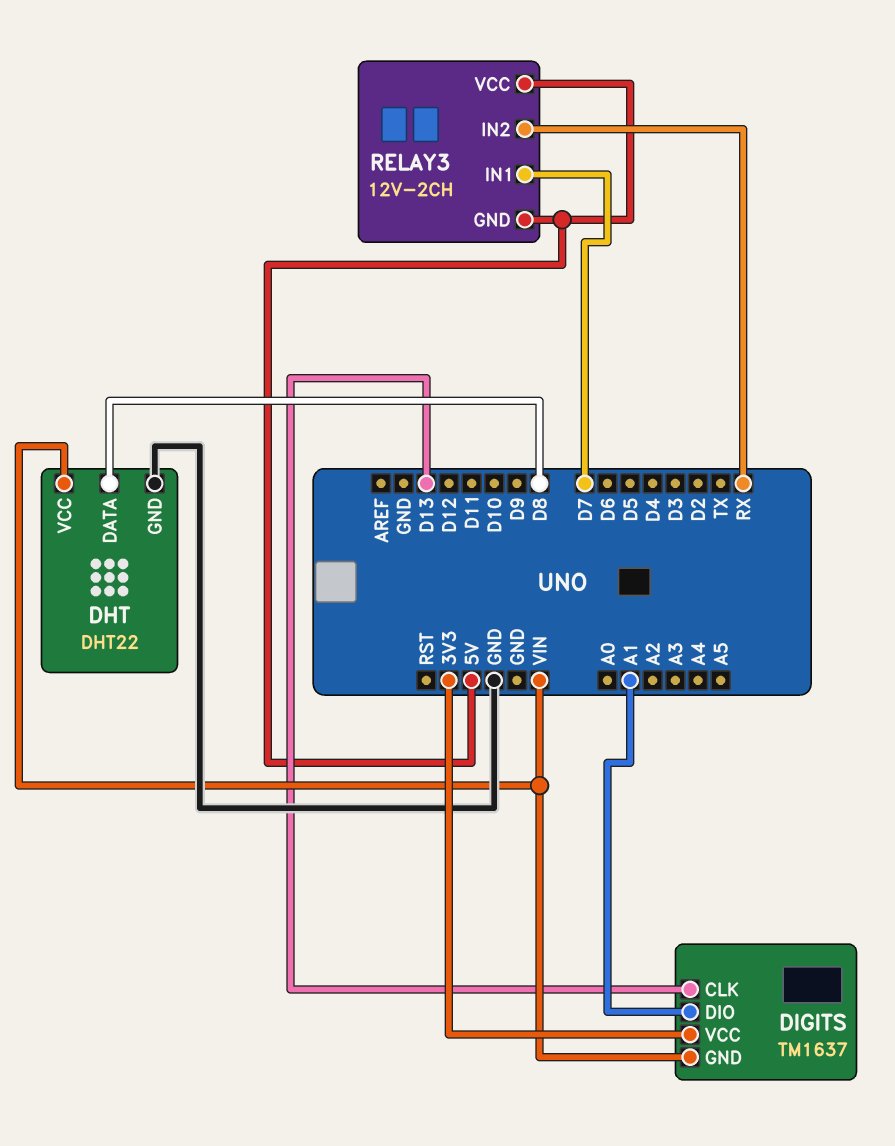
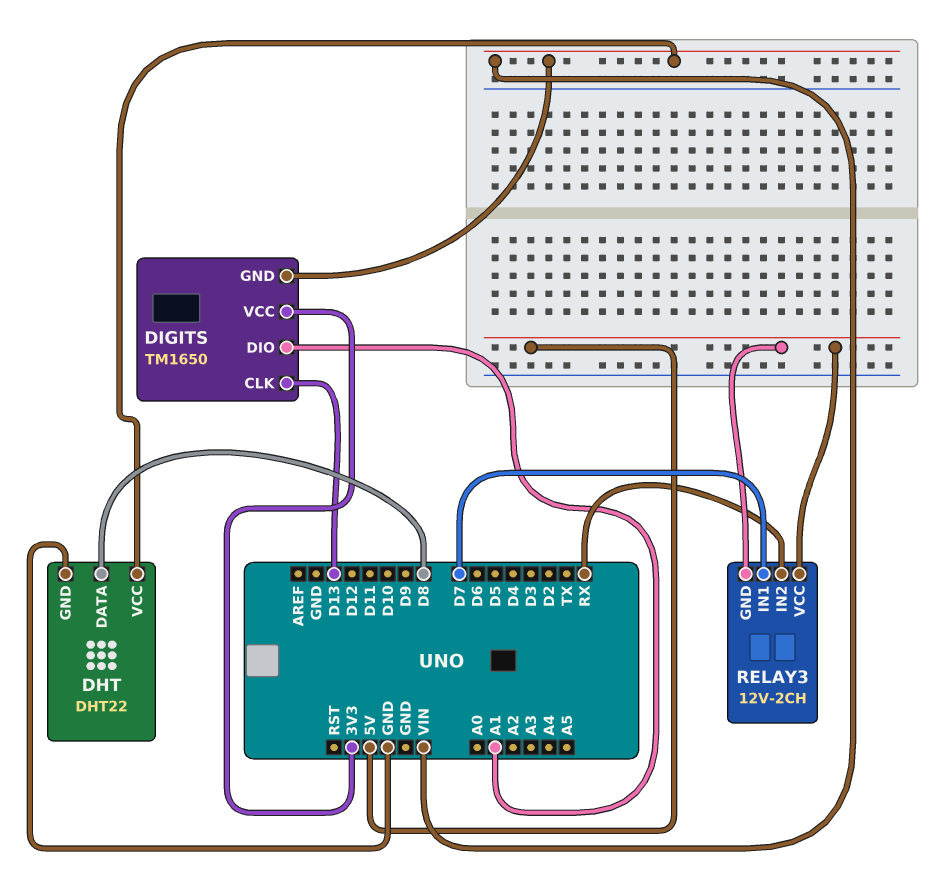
DIGITS: TM1637 -> TM1650

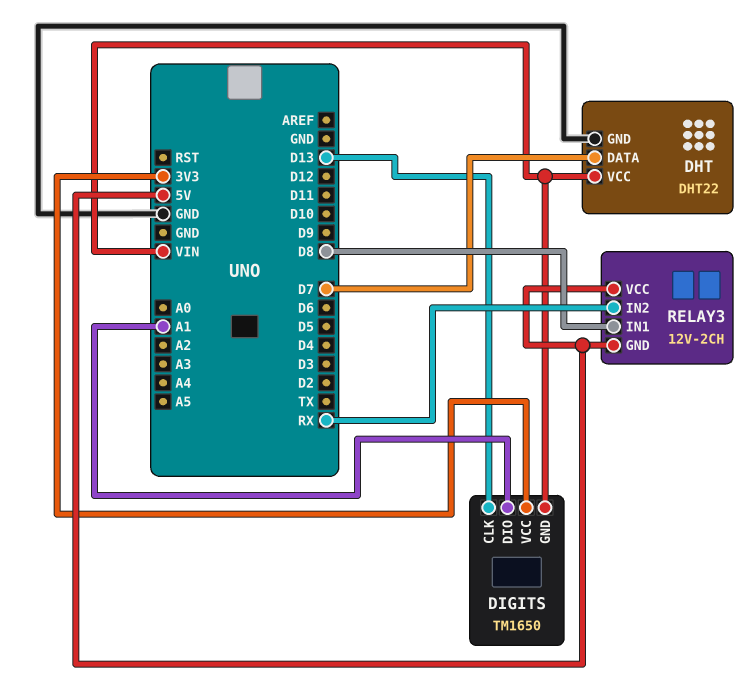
DHT pin DATA: D8 -> D7
RELAY3 pin IN1: D7 -> D8

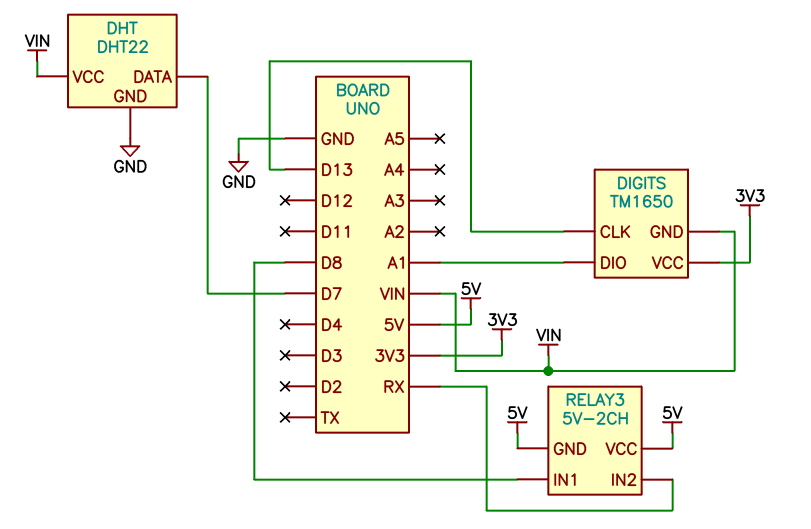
RELAY3: 12V-2CH -> 5V-2CH

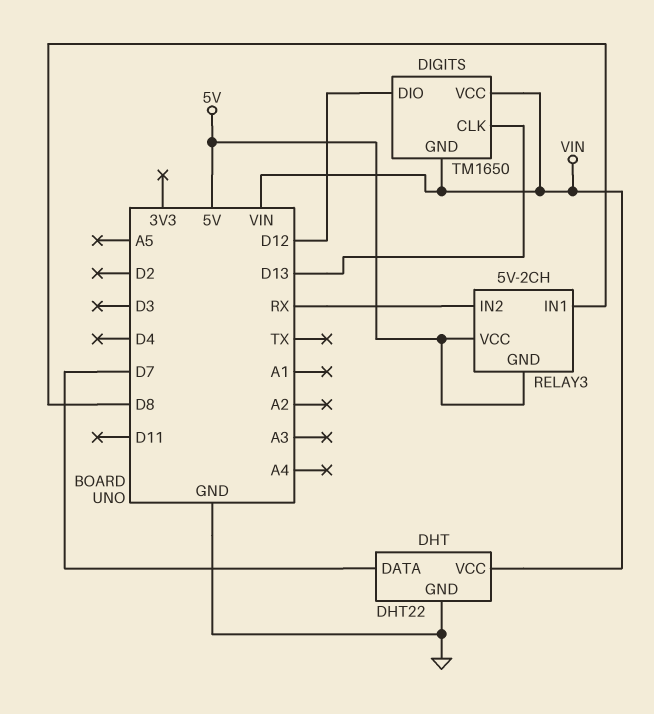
DIGITS pin DIO: A1 -> D12
DIGITS pin VCC: 3V3 -> VIN

